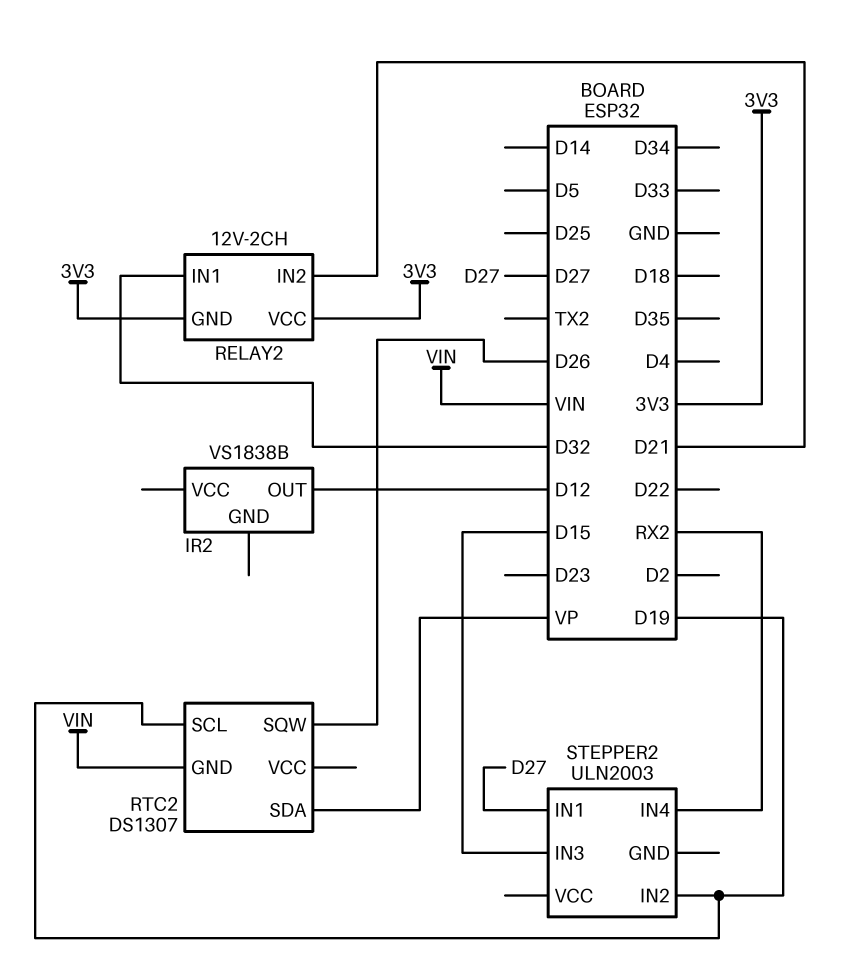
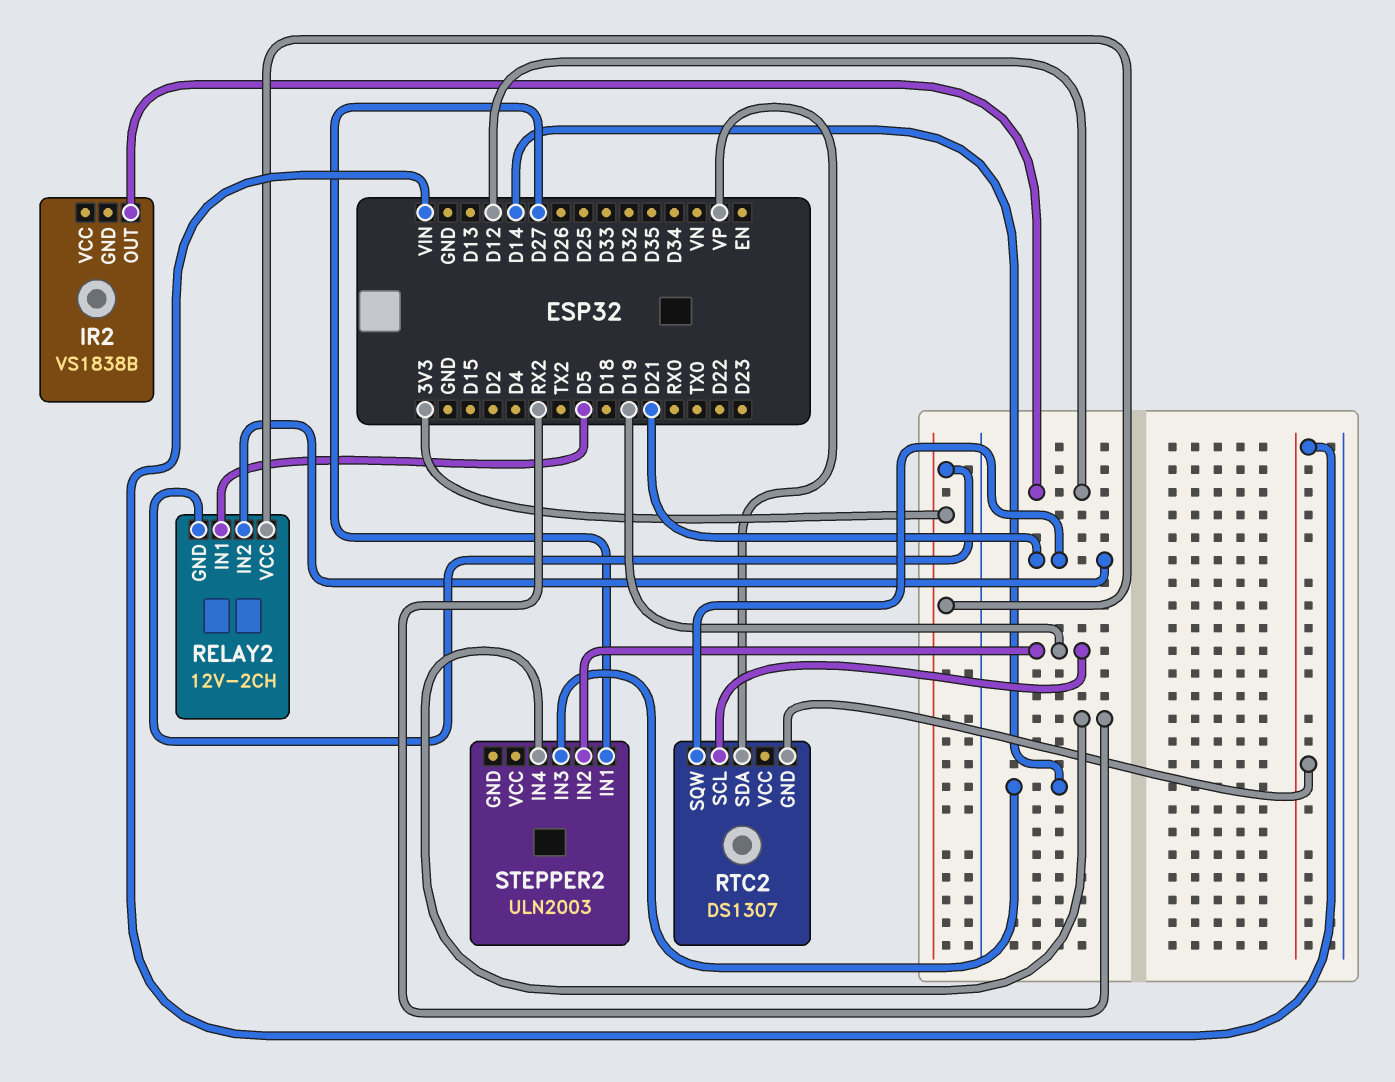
RELAY2 pin IN1: D32 -> D5
RTC2 pin SQW: D26 -> D21
STEPPER2 pin IN3: D15 -> D14

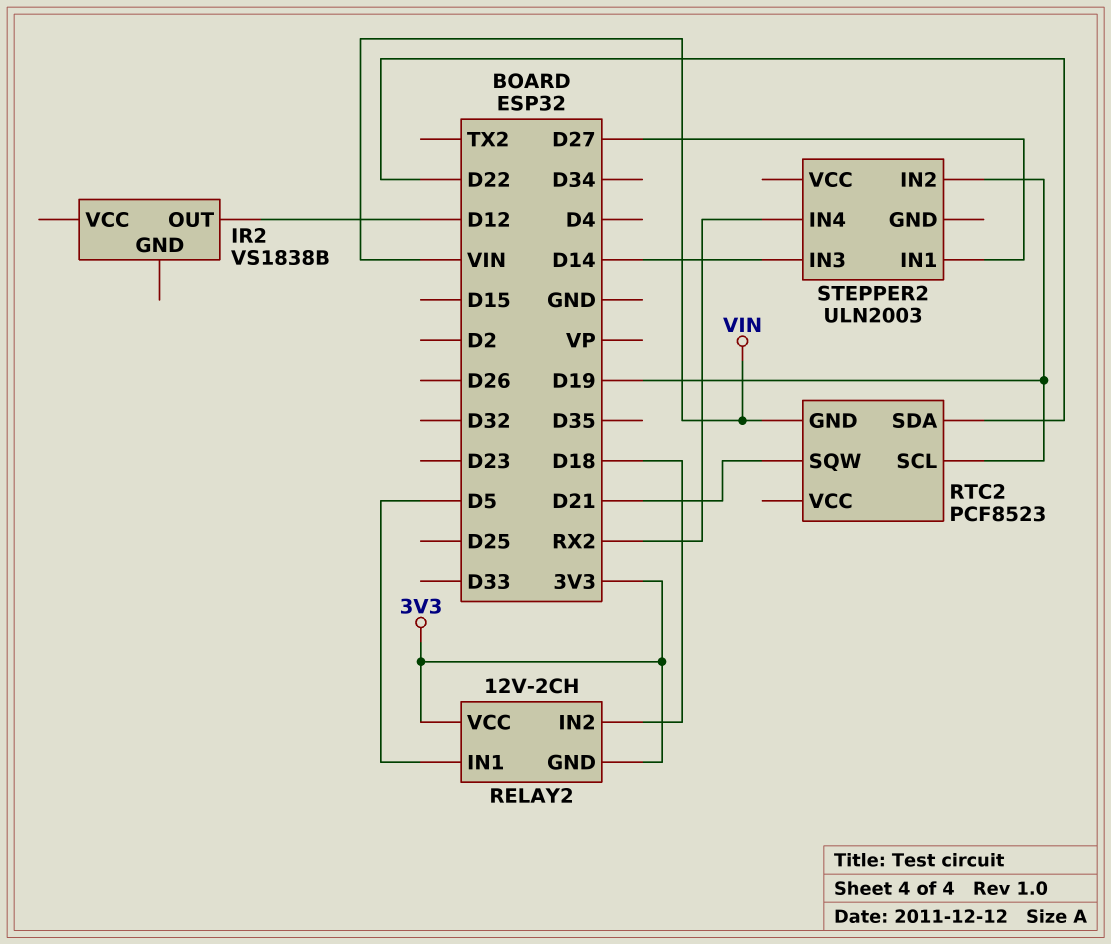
RELAY2 pin IN2: D21 -> D18
RTC2: DS1307 -> PCF8523
RTC2 pin SDA: VP -> D22

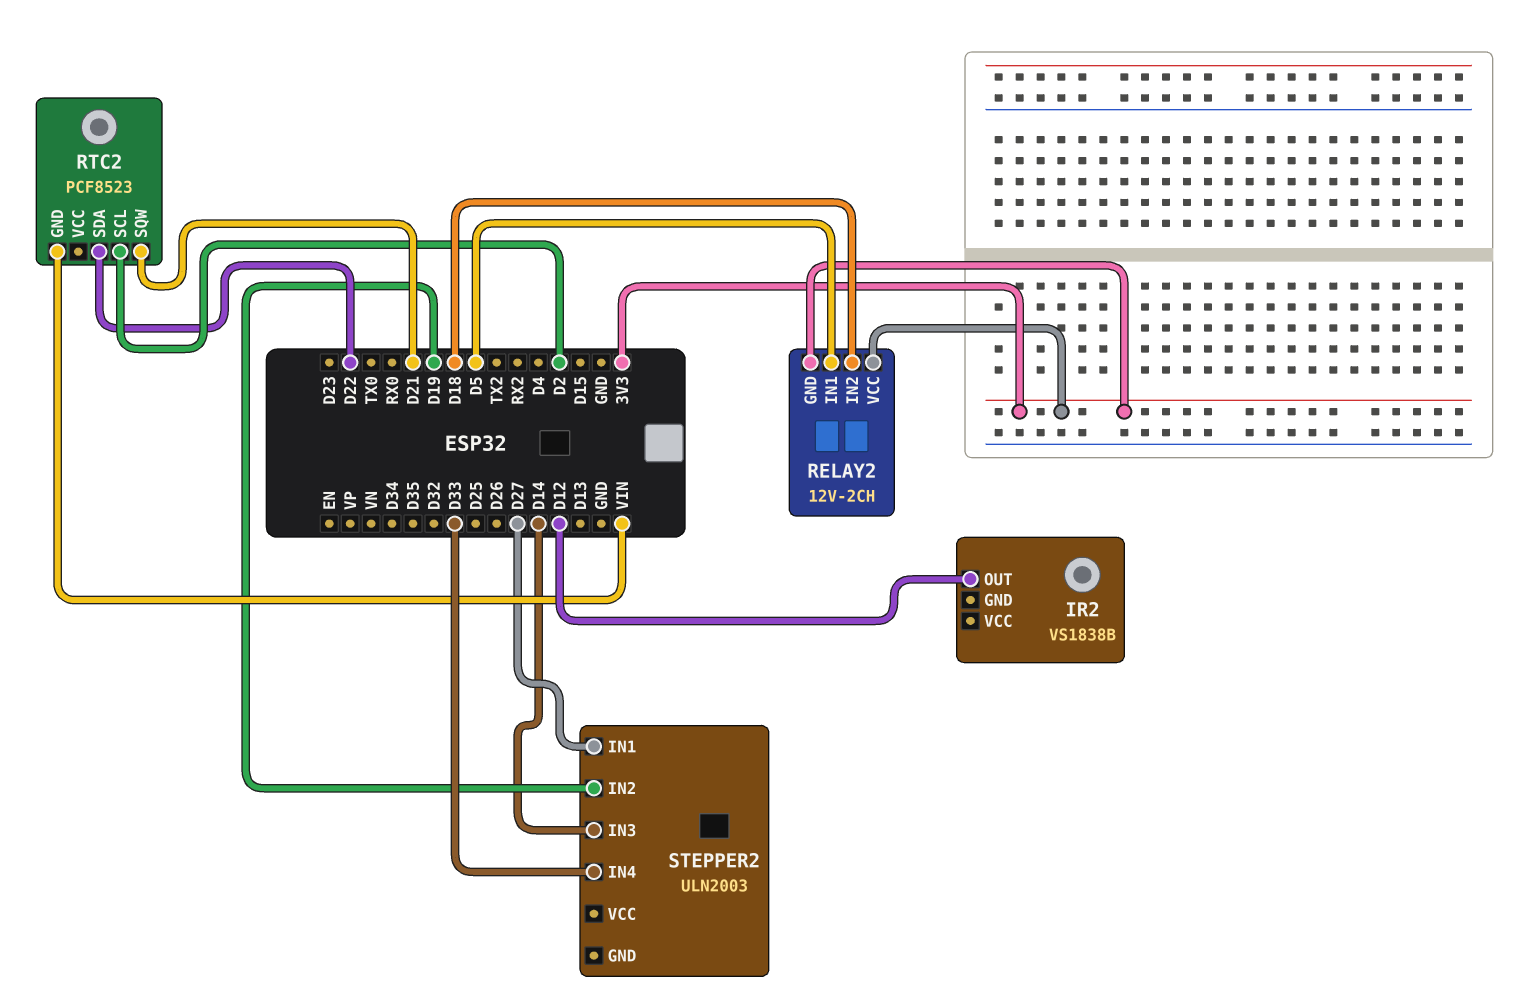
RTC2 pin SCL: D19 -> D2
STEPPER2 pin IN4: RX2 -> D33

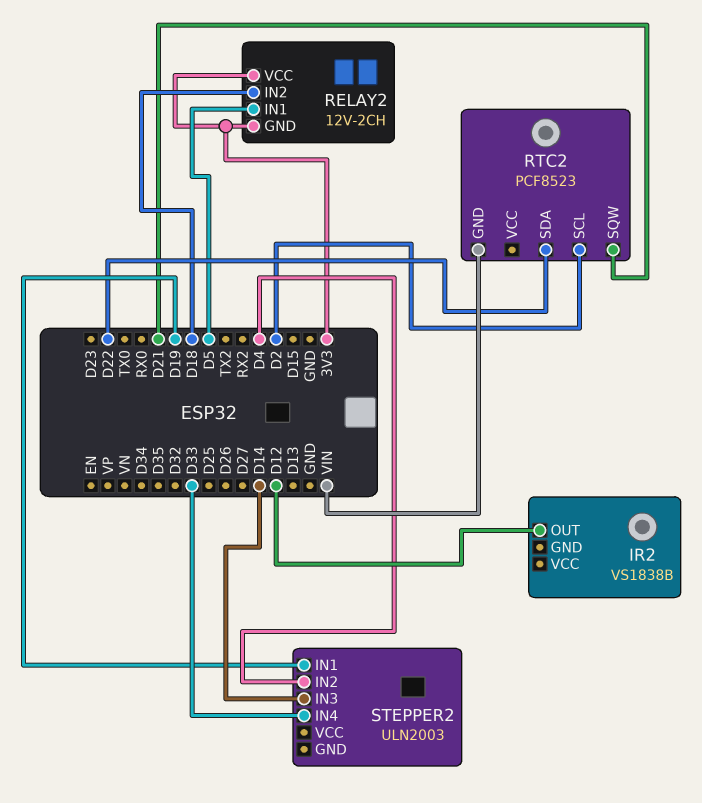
STEPPER2 pin IN1: D27 -> D19
STEPPER2 pin IN2: D19 -> D4

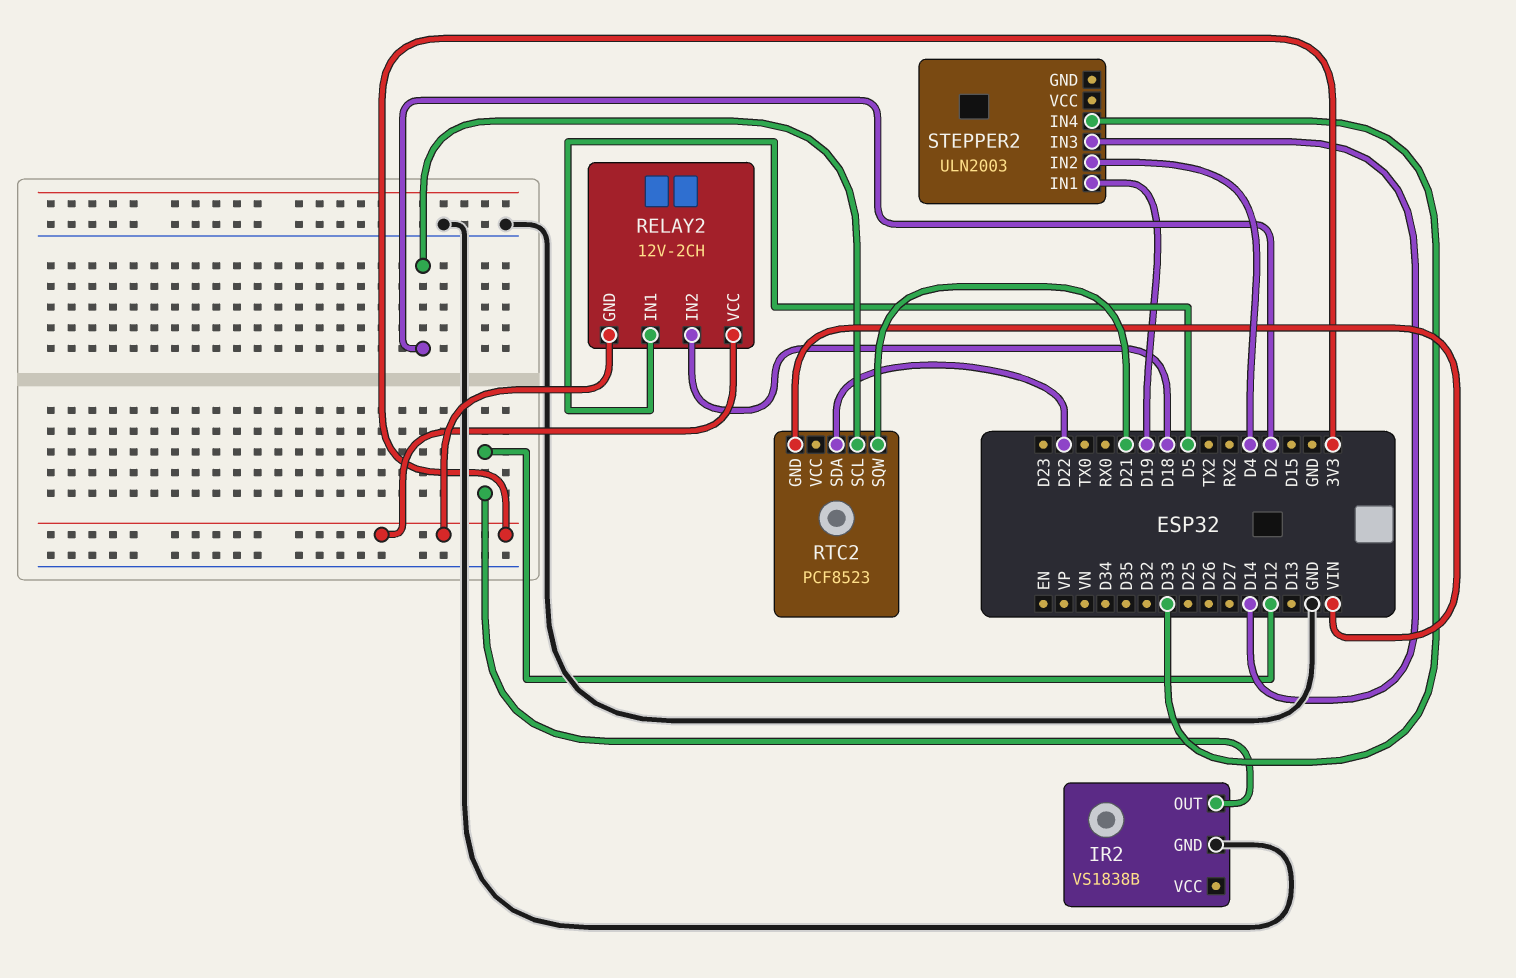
IR2 pin GND: none -> GND

